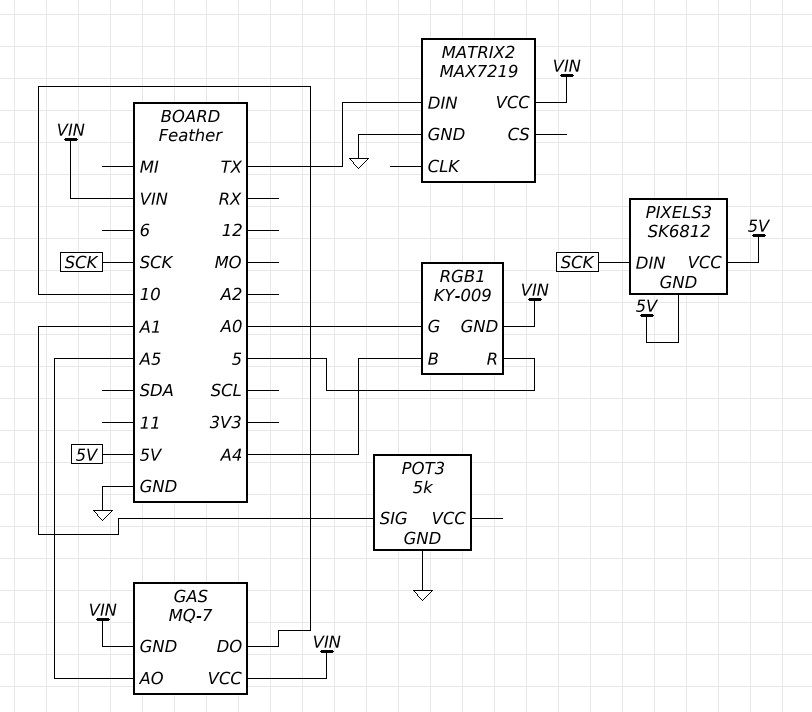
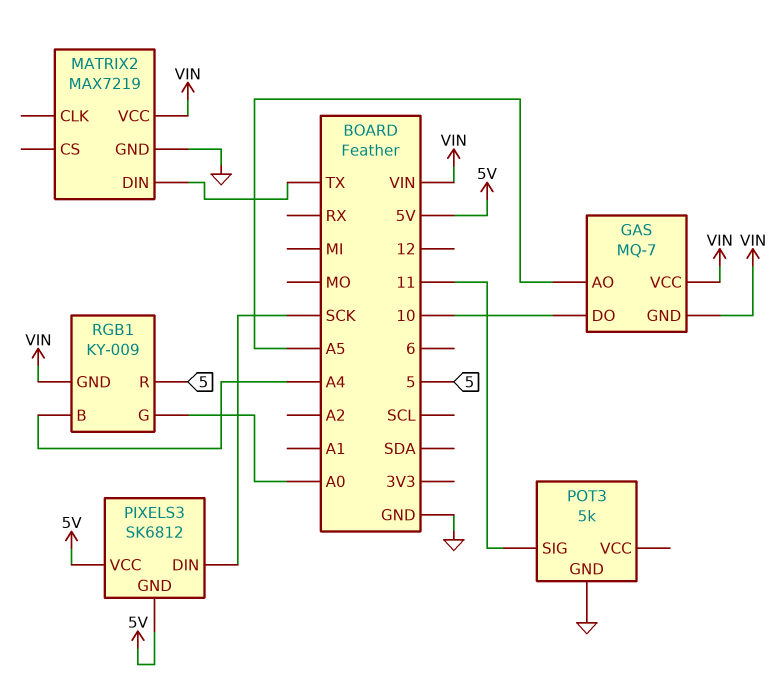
POT3 pin SIG: A1 -> 11

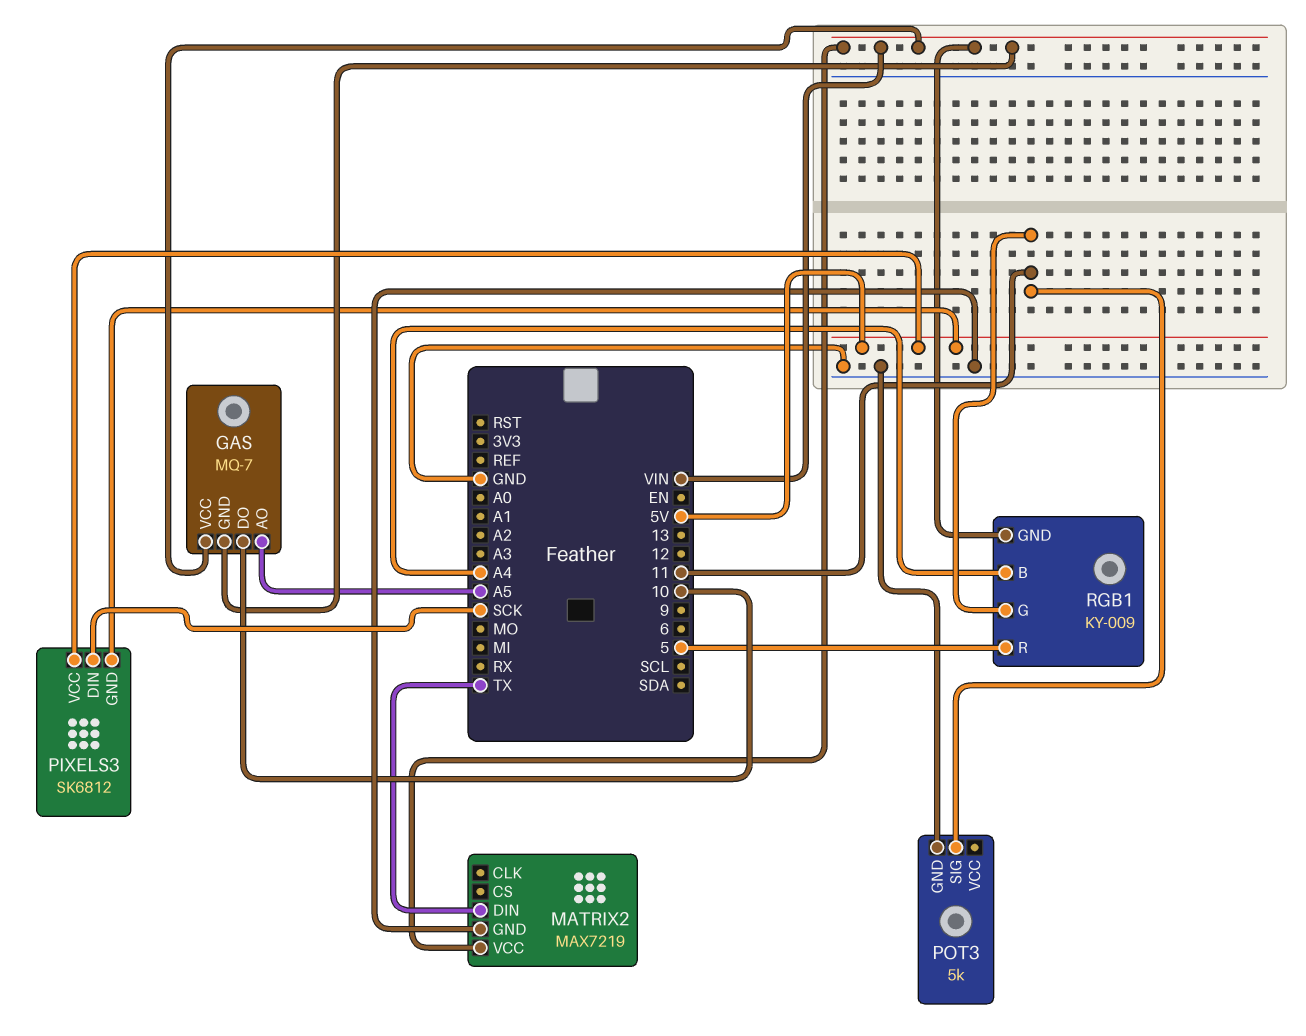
RGB1 pin G: A0 -> 11

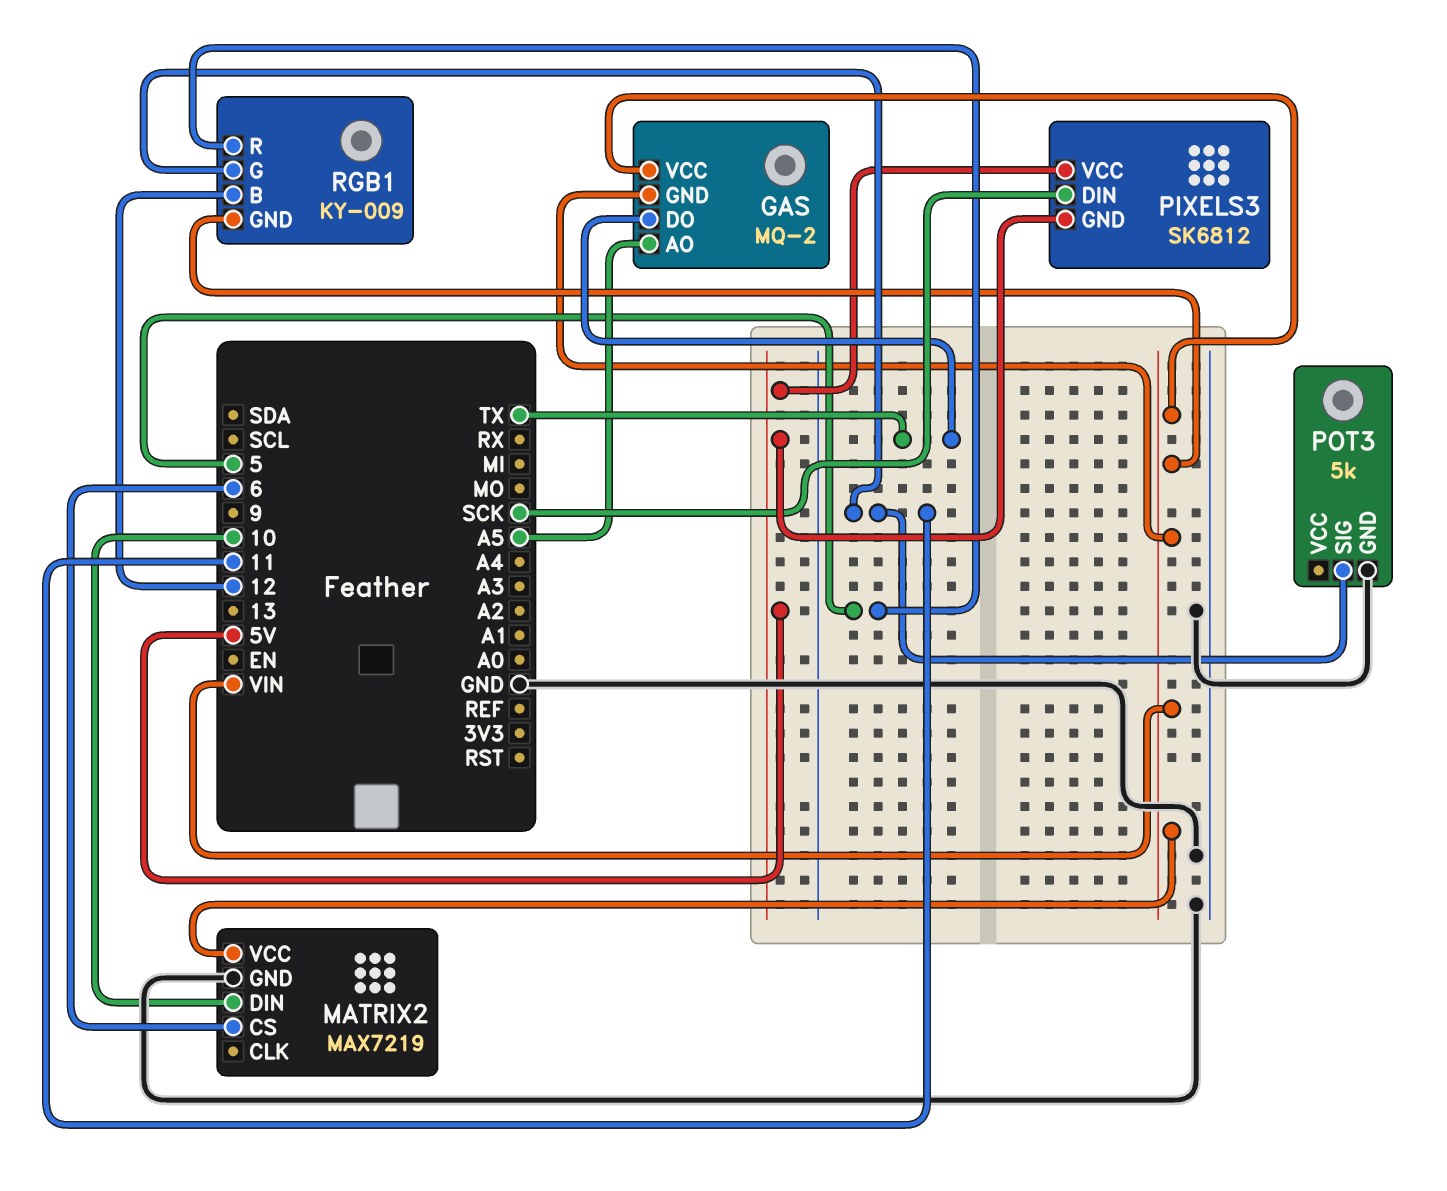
GAS: MQ-7 -> MQ-2
GAS pin DO: 10 -> TX
MATRIX2 pin CS: none -> 6
MATRIX2 pin DIN: TX -> 10
RGB1 pin B: A4 -> 12

